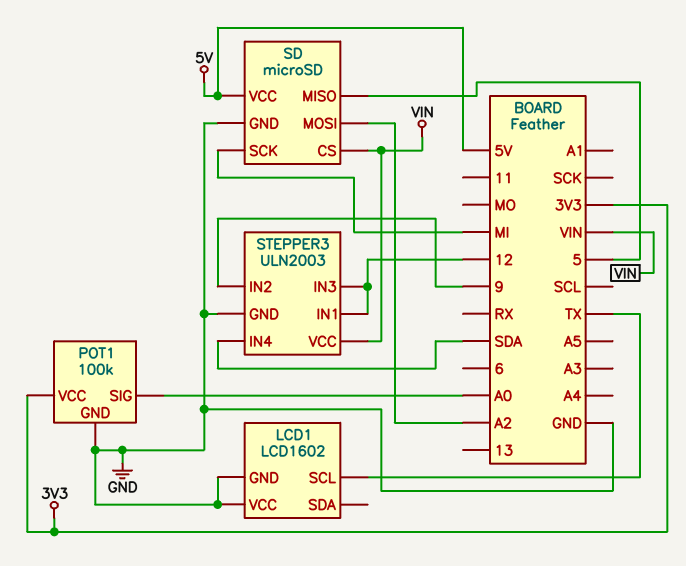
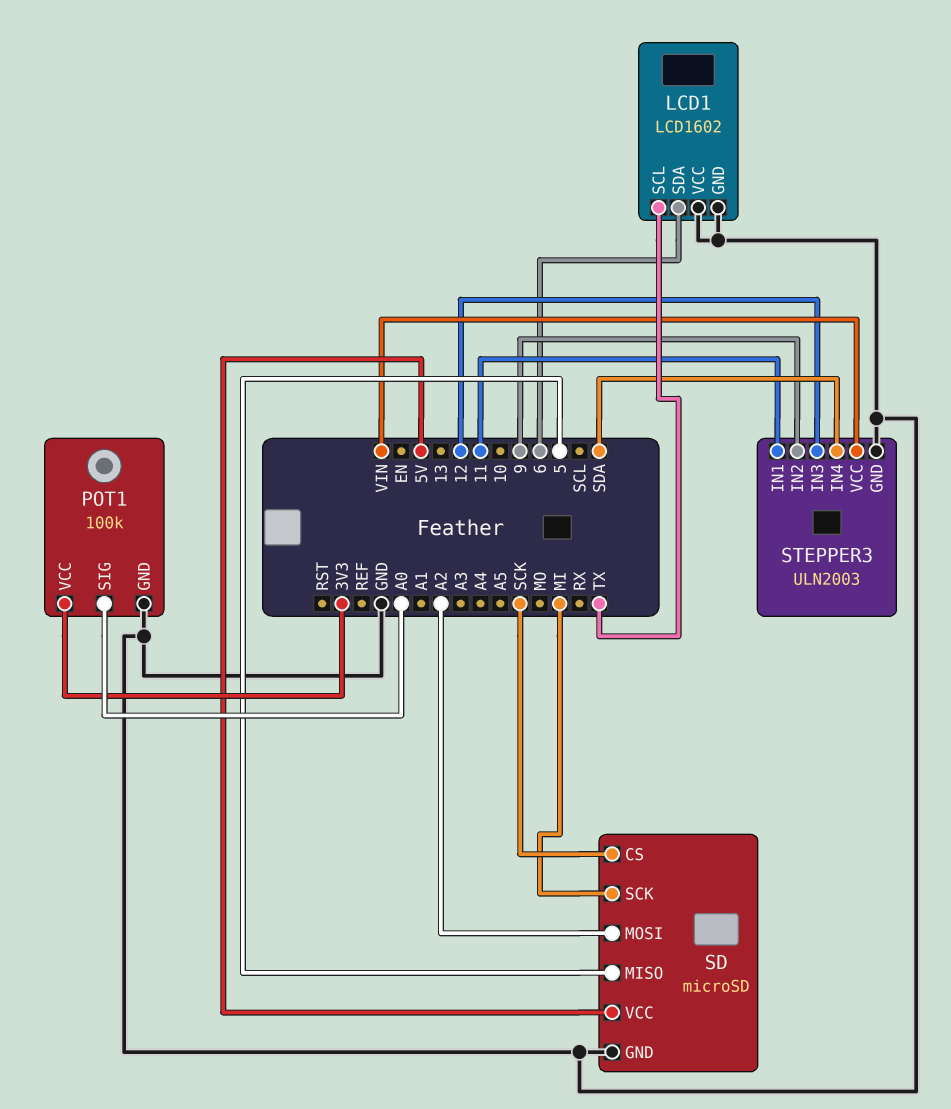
LCD1 pin SDA: none -> 6
SD pin CS: VIN -> SCK
STEPPER3 pin IN1: 12 -> 11

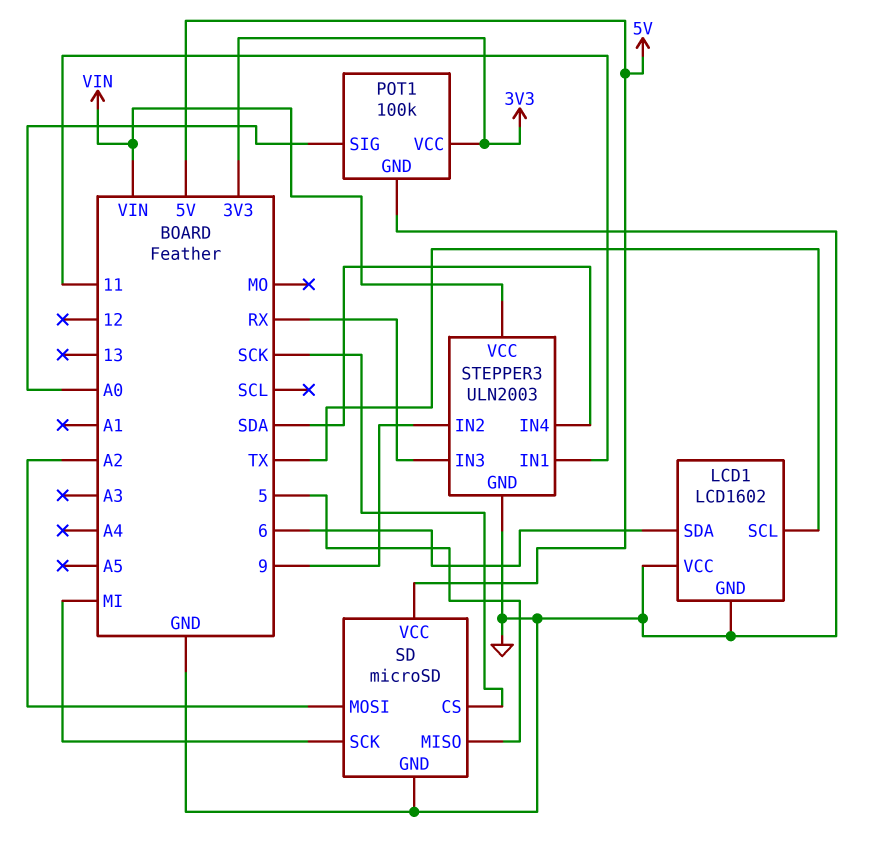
STEPPER3 pin IN3: 12 -> RX

